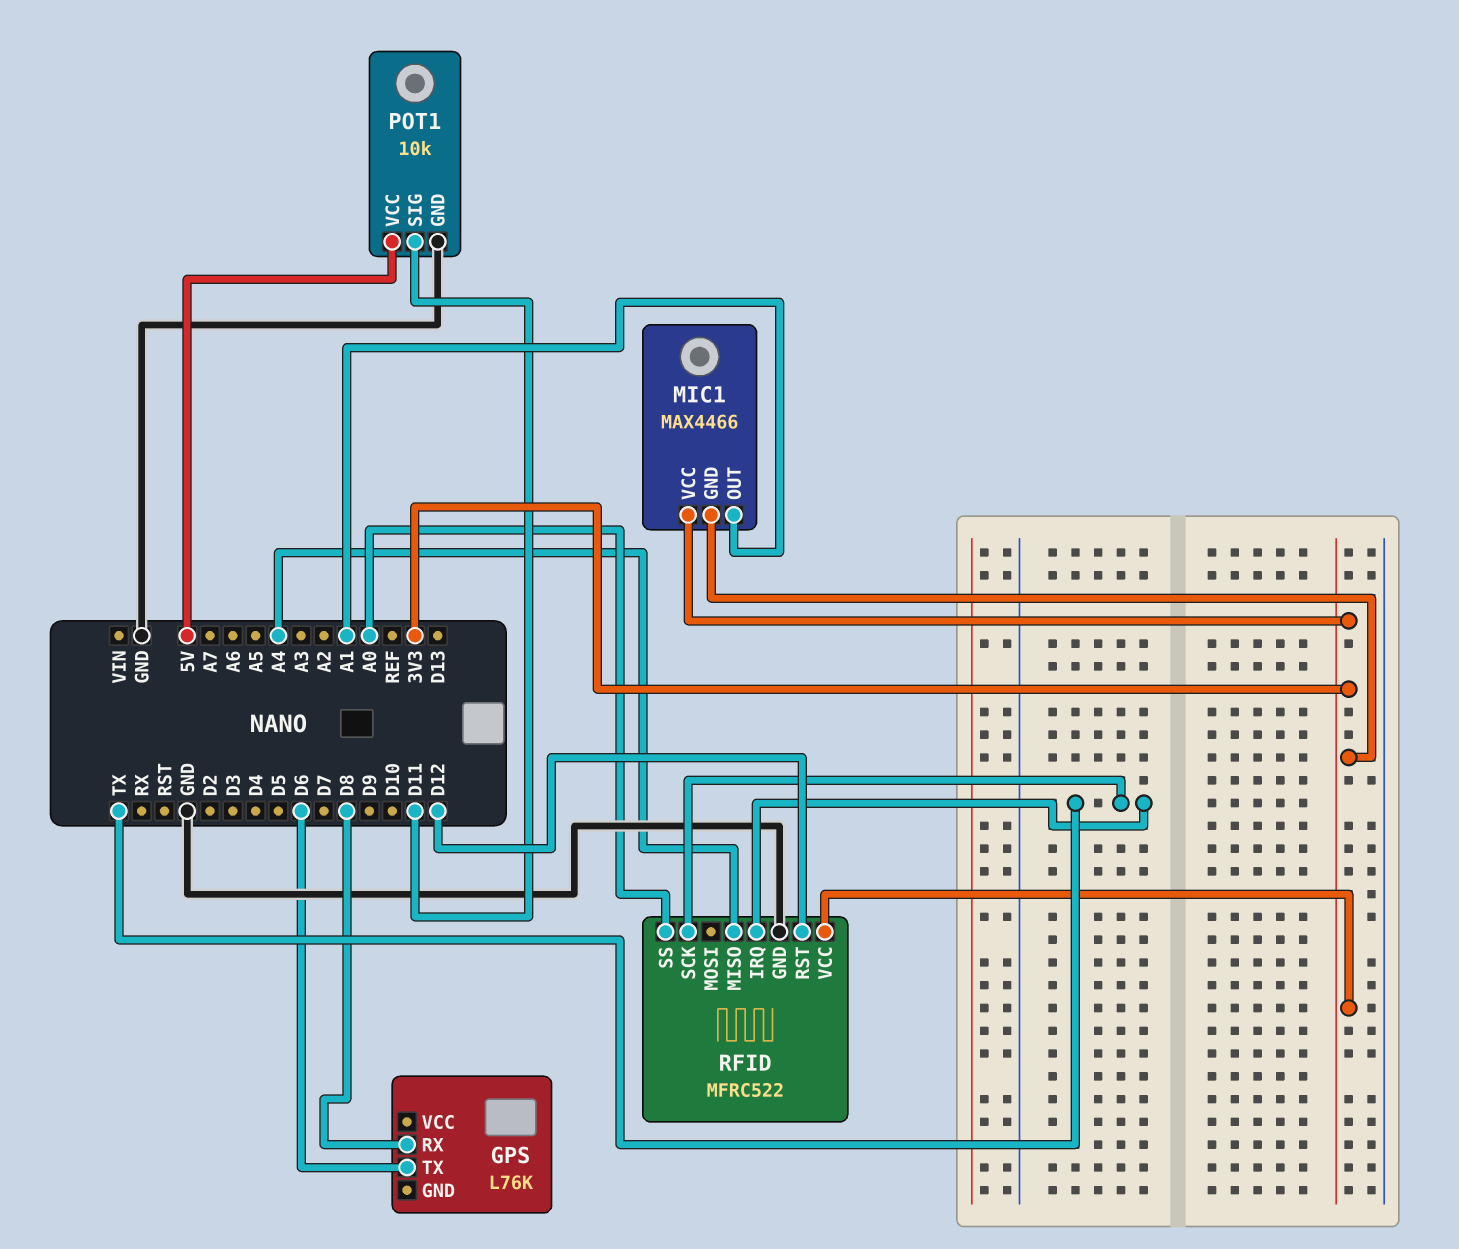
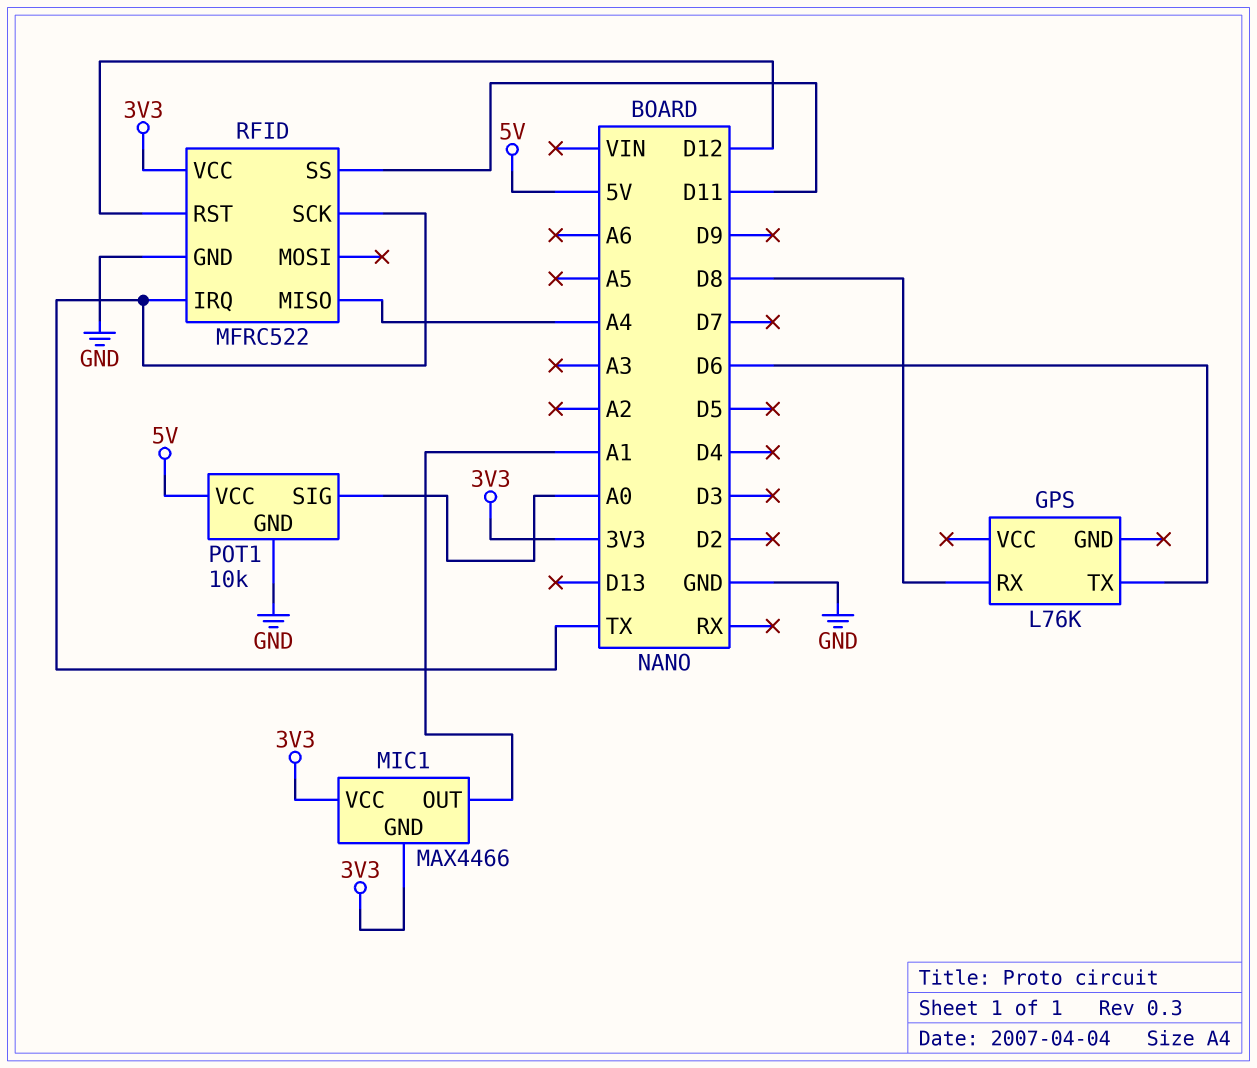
POT1 pin SIG: D11 -> A0
RFID pin SS: A0 -> D11

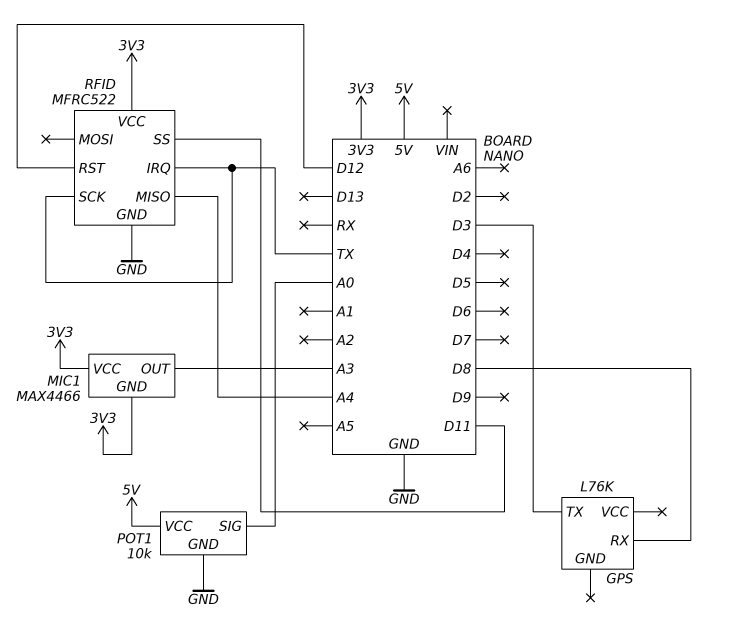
GPS pin TX: D6 -> D3
MIC1 pin OUT: A1 -> A3

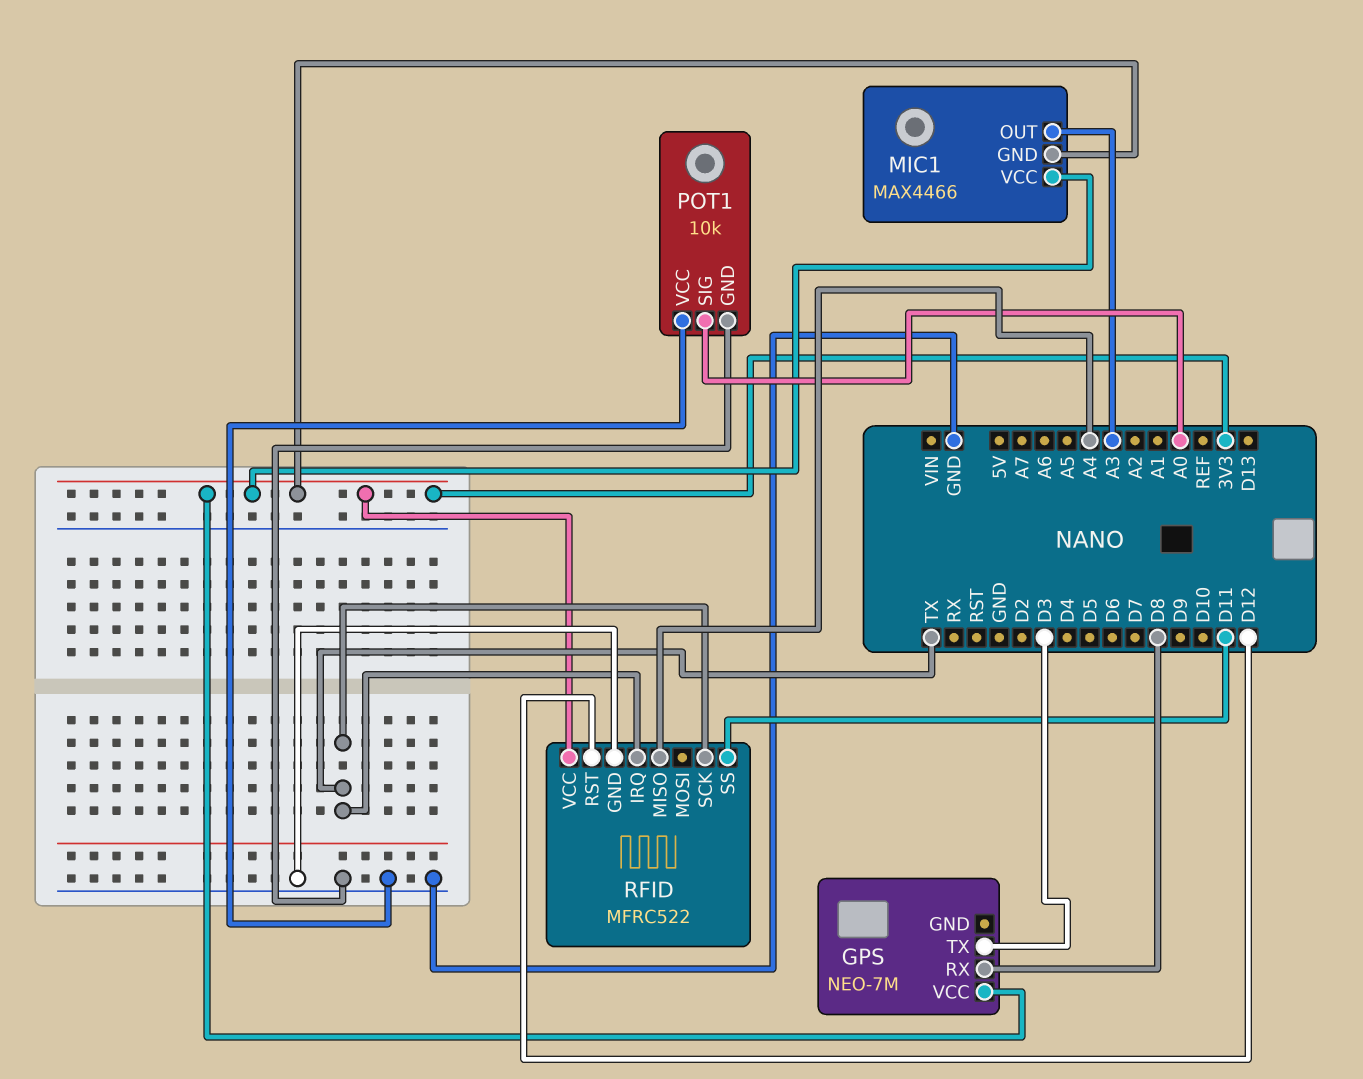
GPS: L76K -> NEO-7M
GPS pin VCC: none -> 3V3
POT1 pin VCC: 5V -> GND

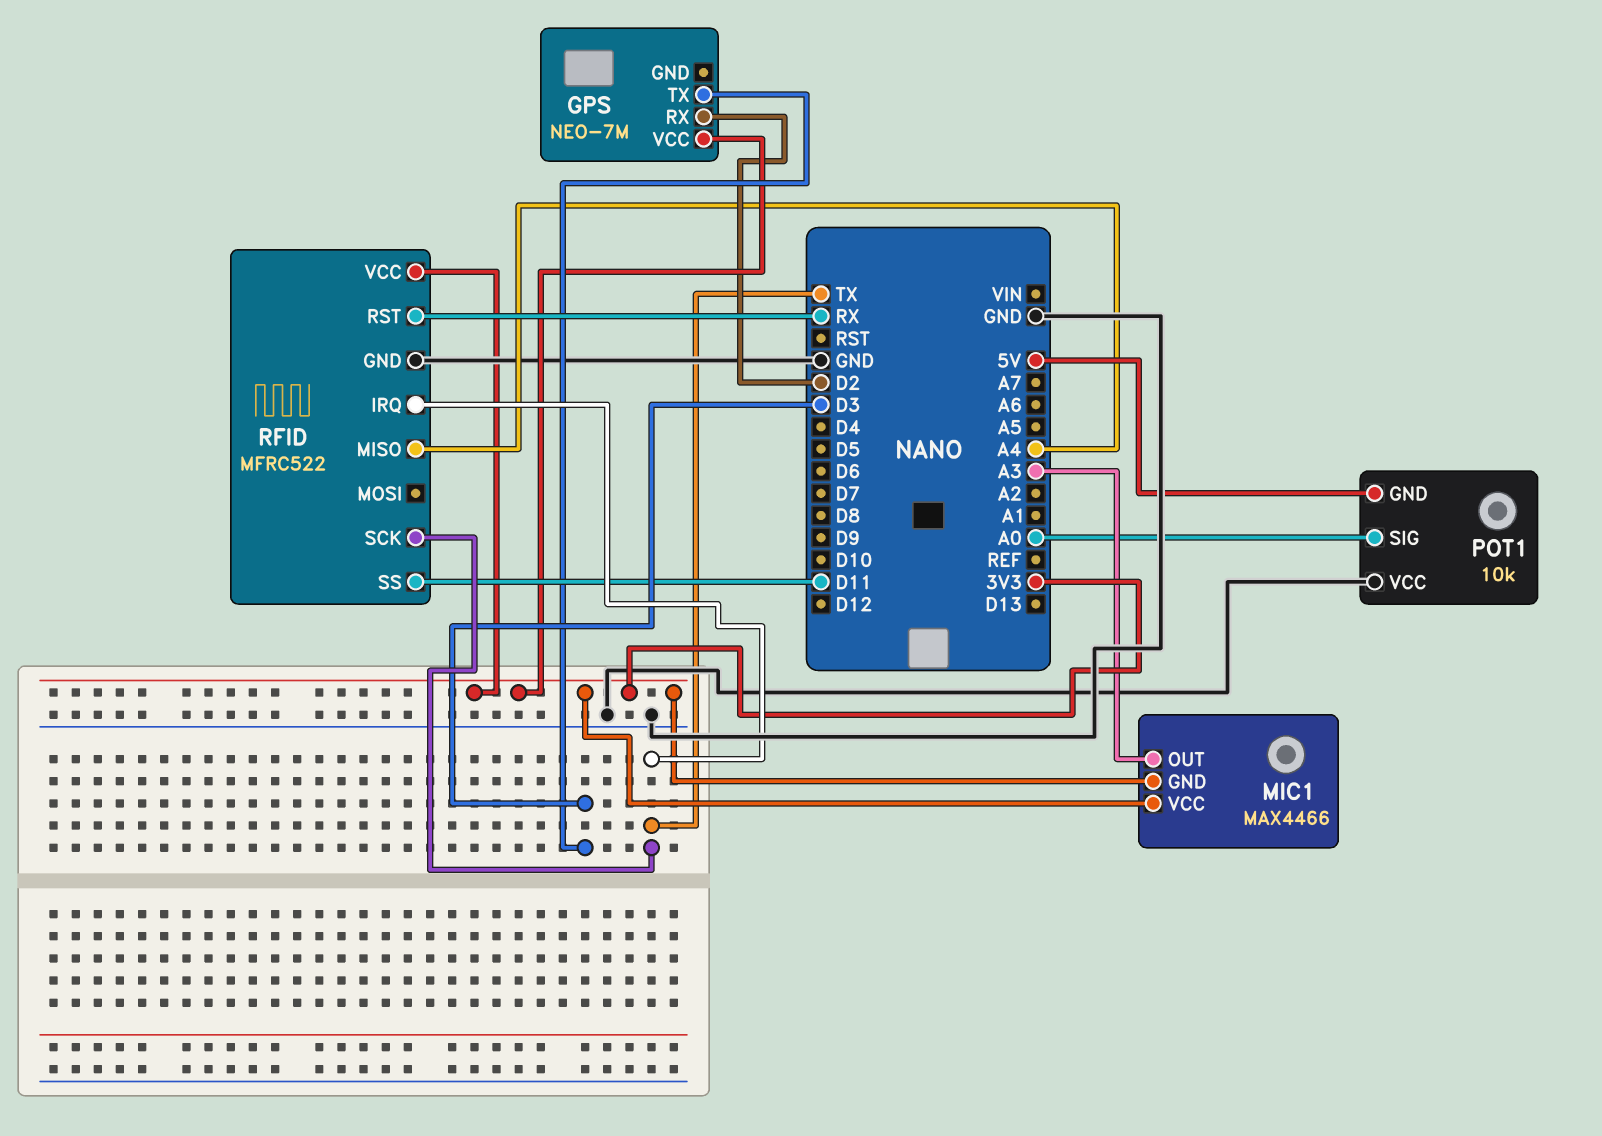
GPS pin RX: D8 -> D2
POT1 pin GND: GND -> 5V
RFID pin RST: D12 -> RX

